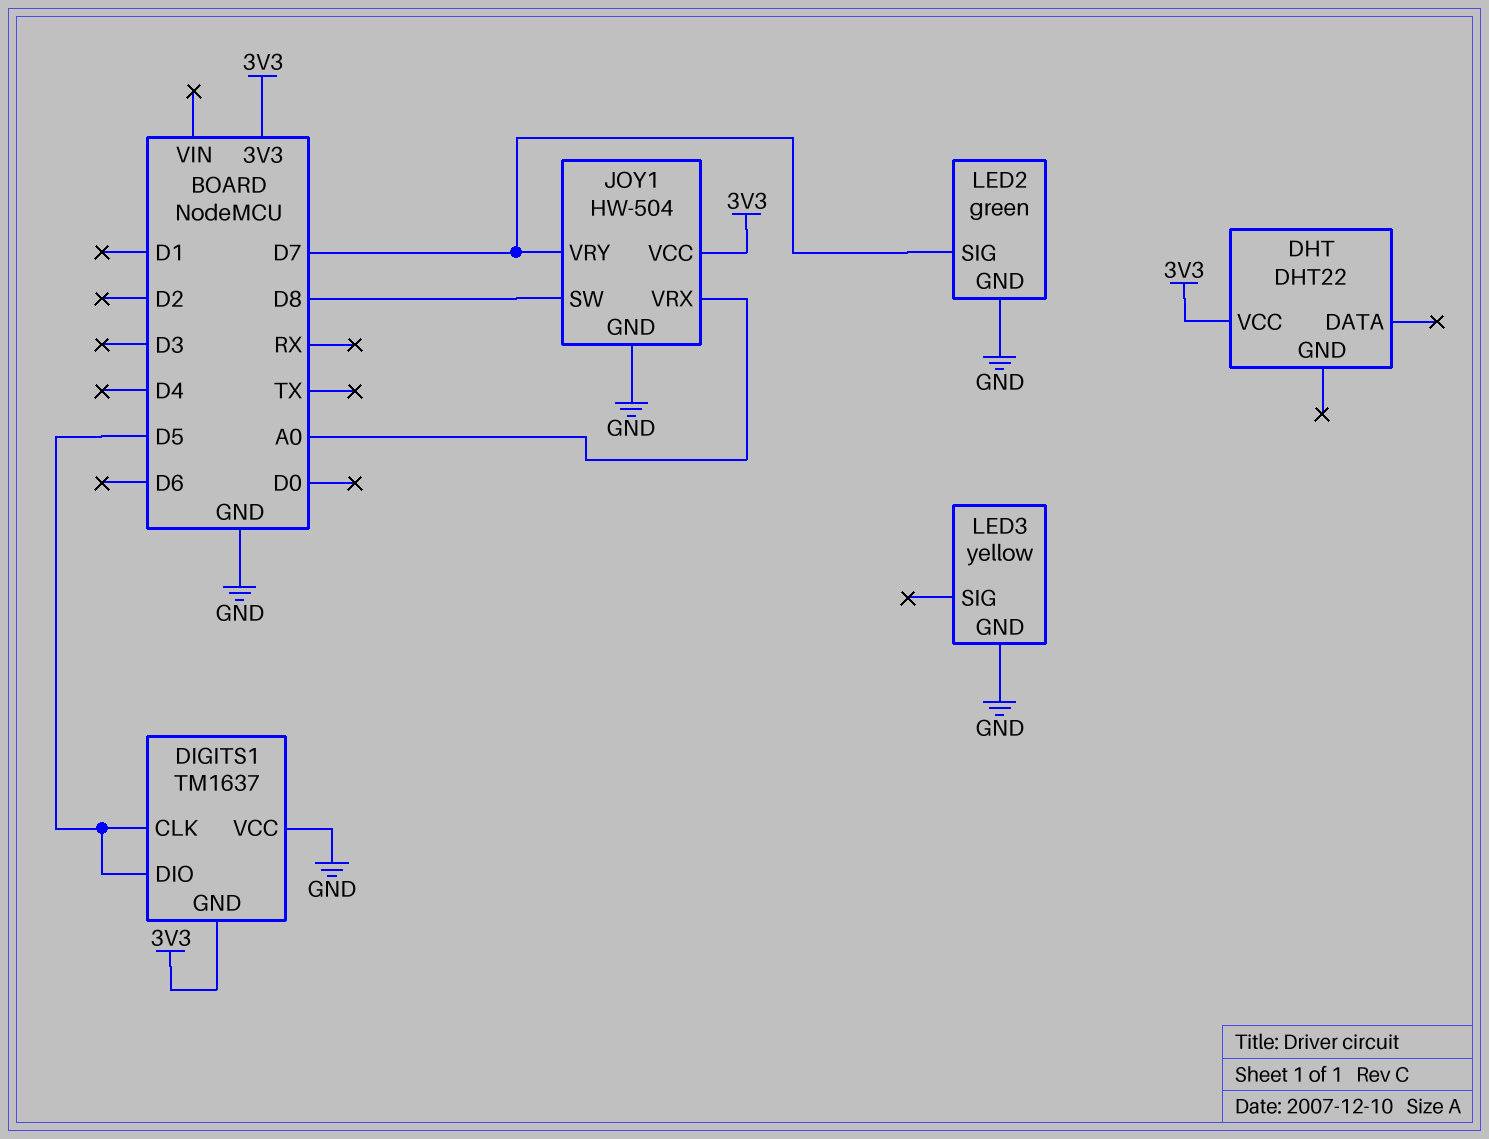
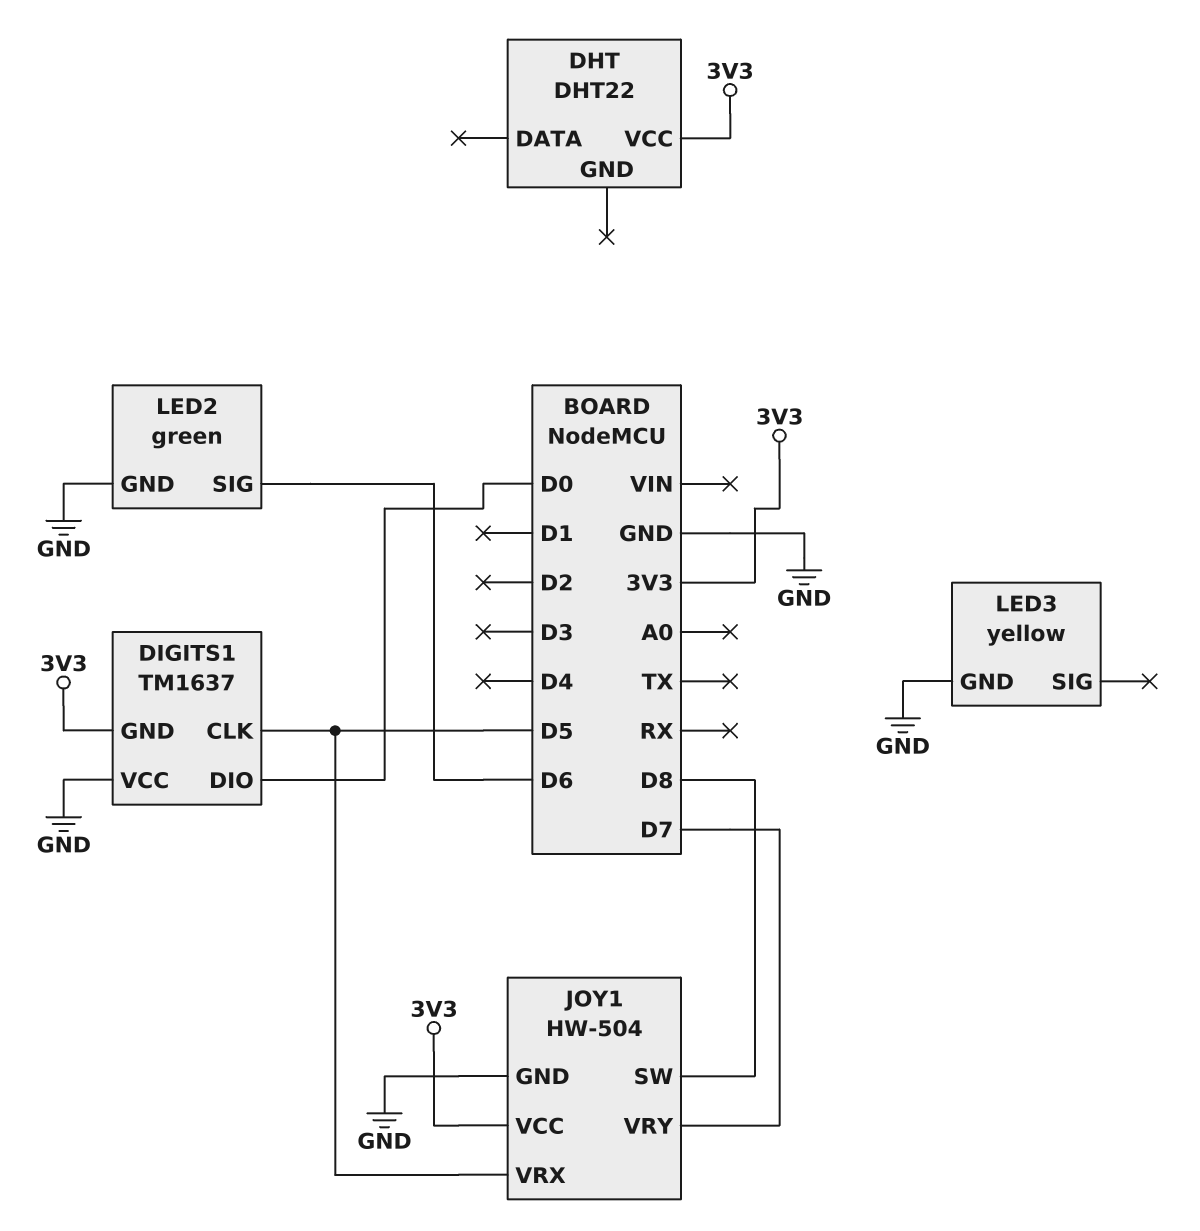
DIGITS1 pin DIO: D5 -> D0
JOY1 pin VRX: A0 -> D5
LED2 pin SIG: D7 -> D6

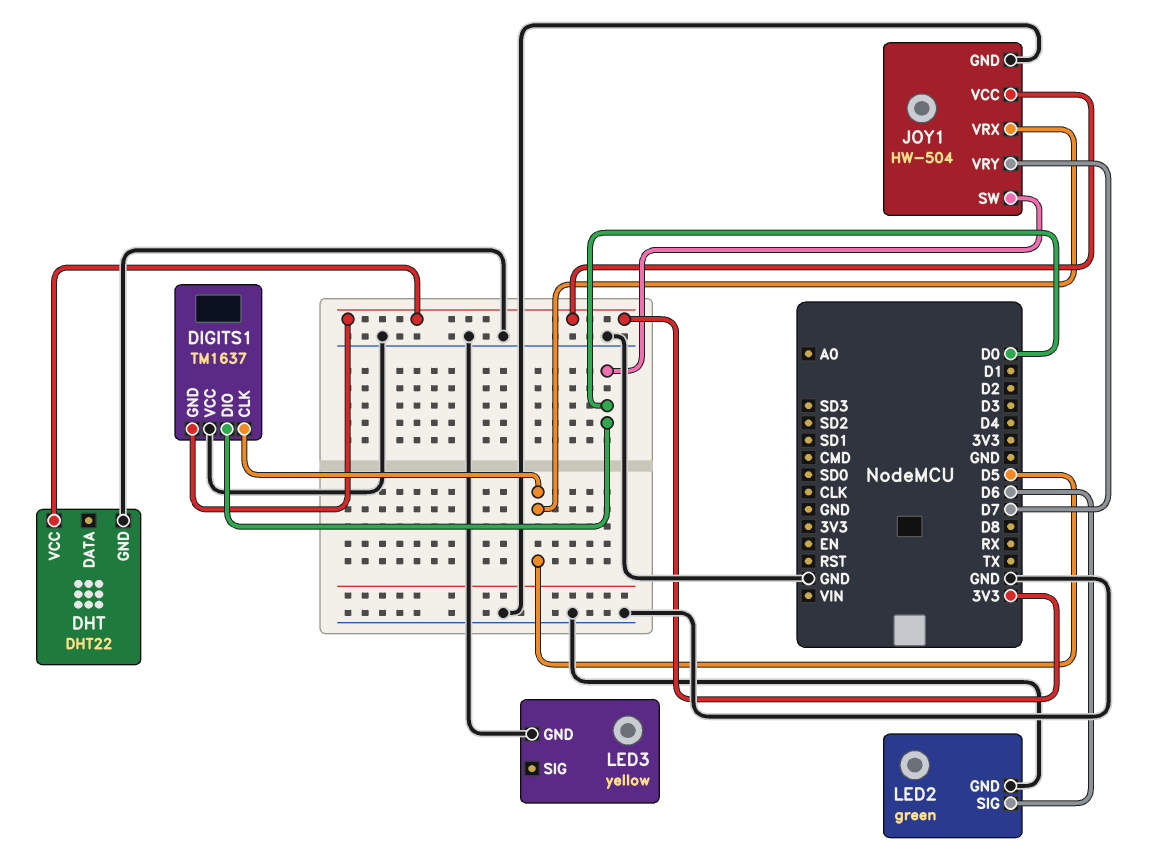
DHT pin GND: none -> GND
JOY1 pin SW: D8 -> D0

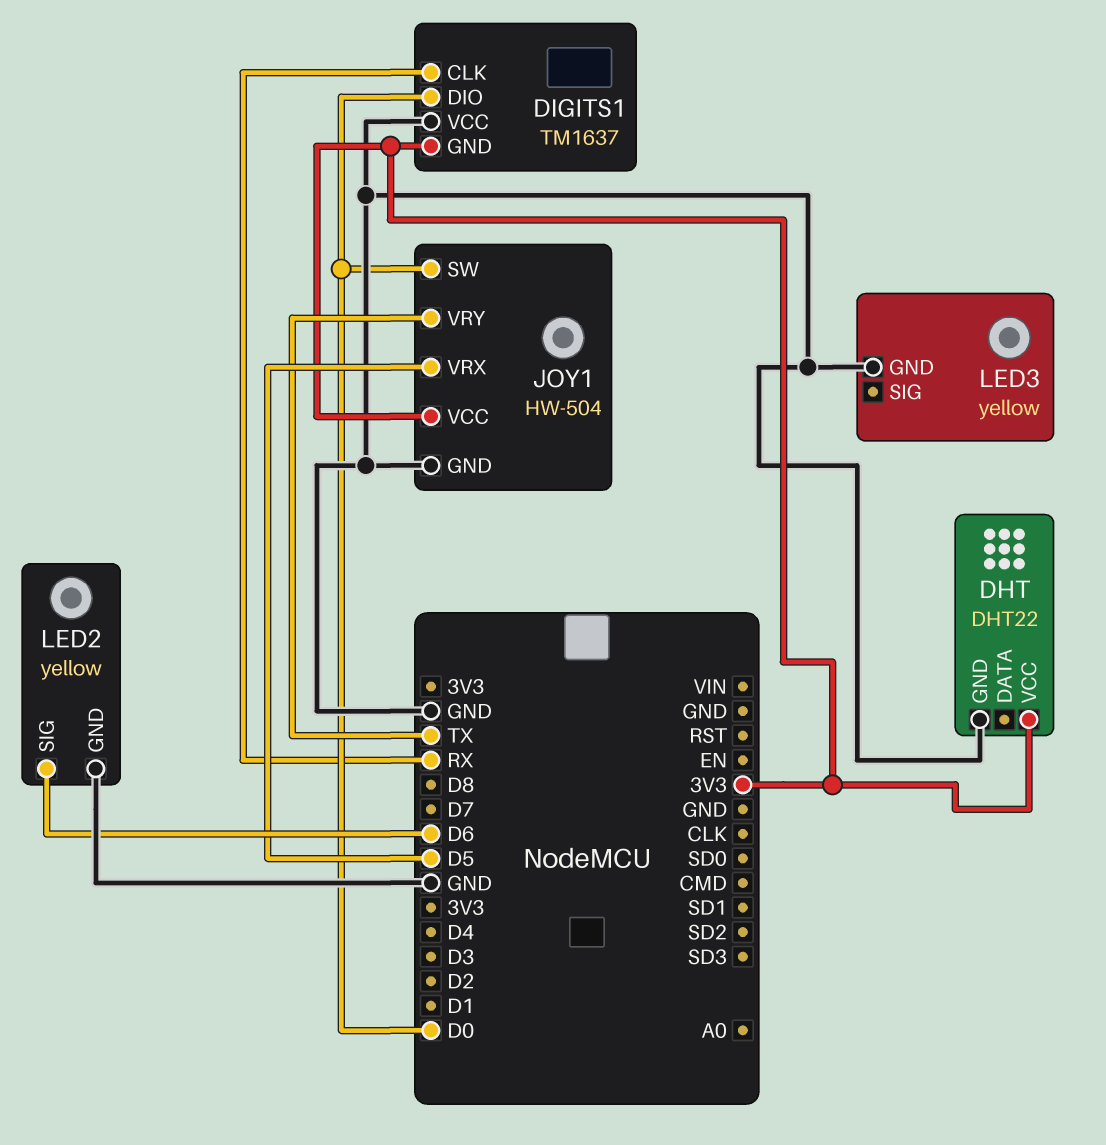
DIGITS1 pin CLK: D5 -> RX
JOY1 pin VRY: D7 -> TX
LED2: green -> yellow

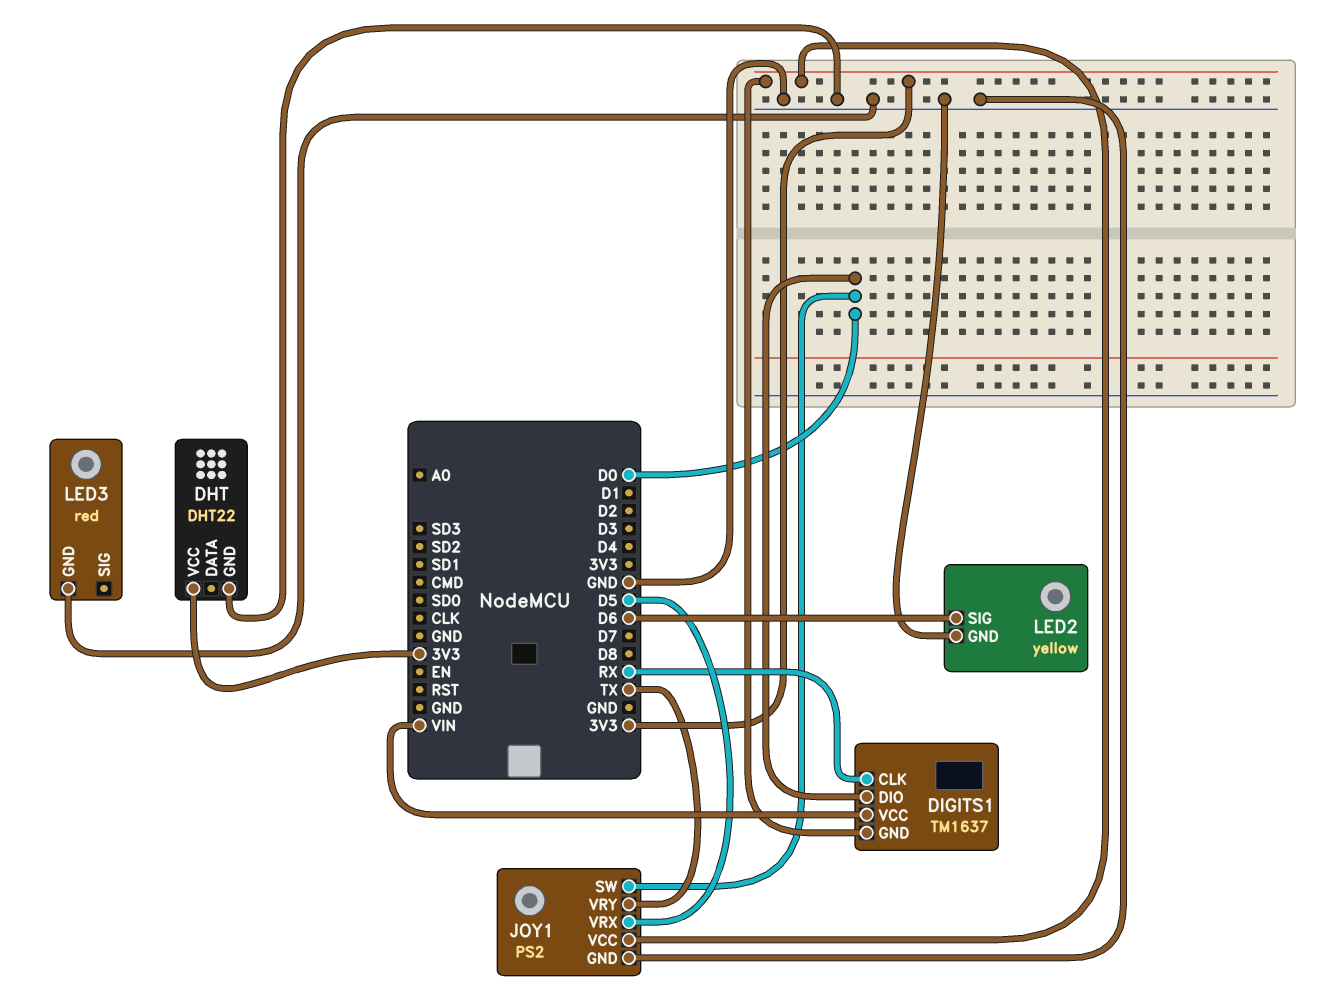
DIGITS1 pin VCC: GND -> VIN
JOY1: HW-504 -> PS2
LED3: yellow -> red

